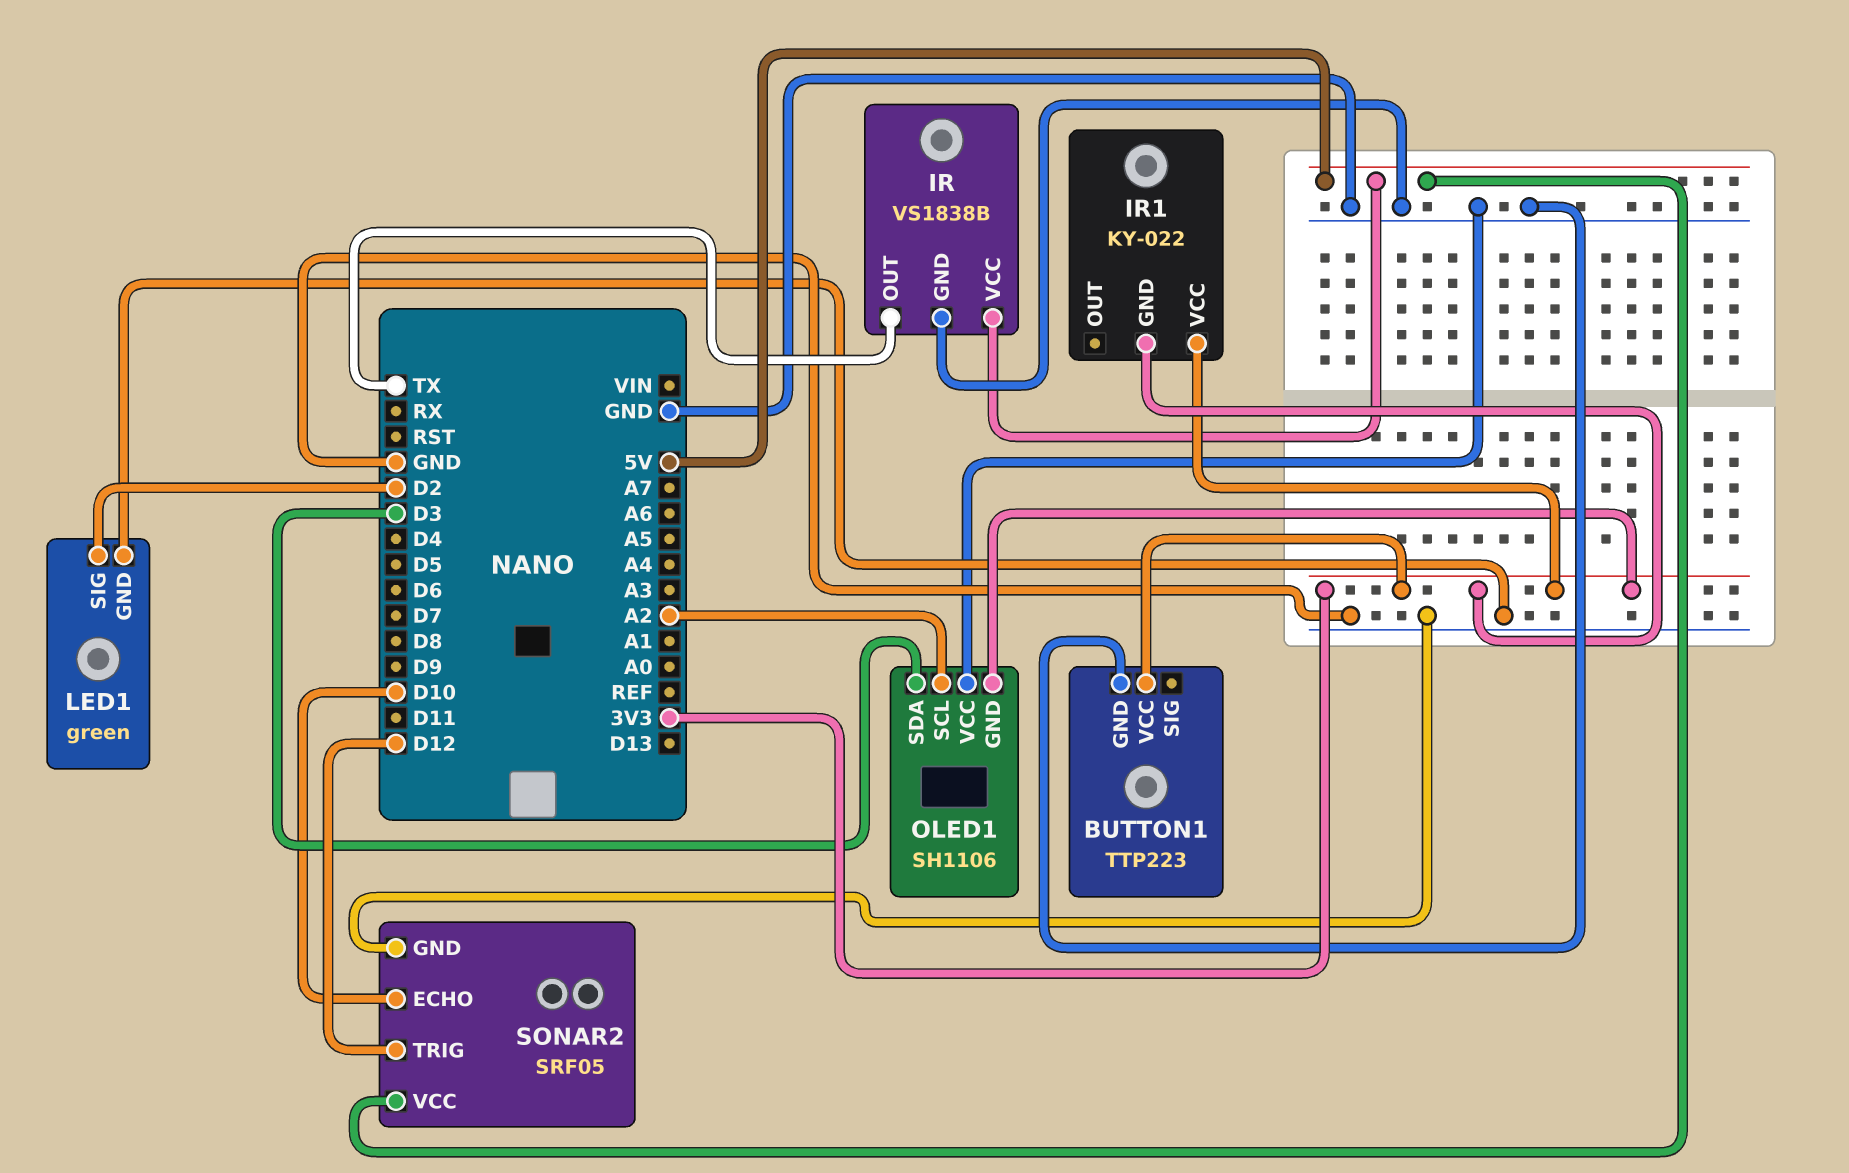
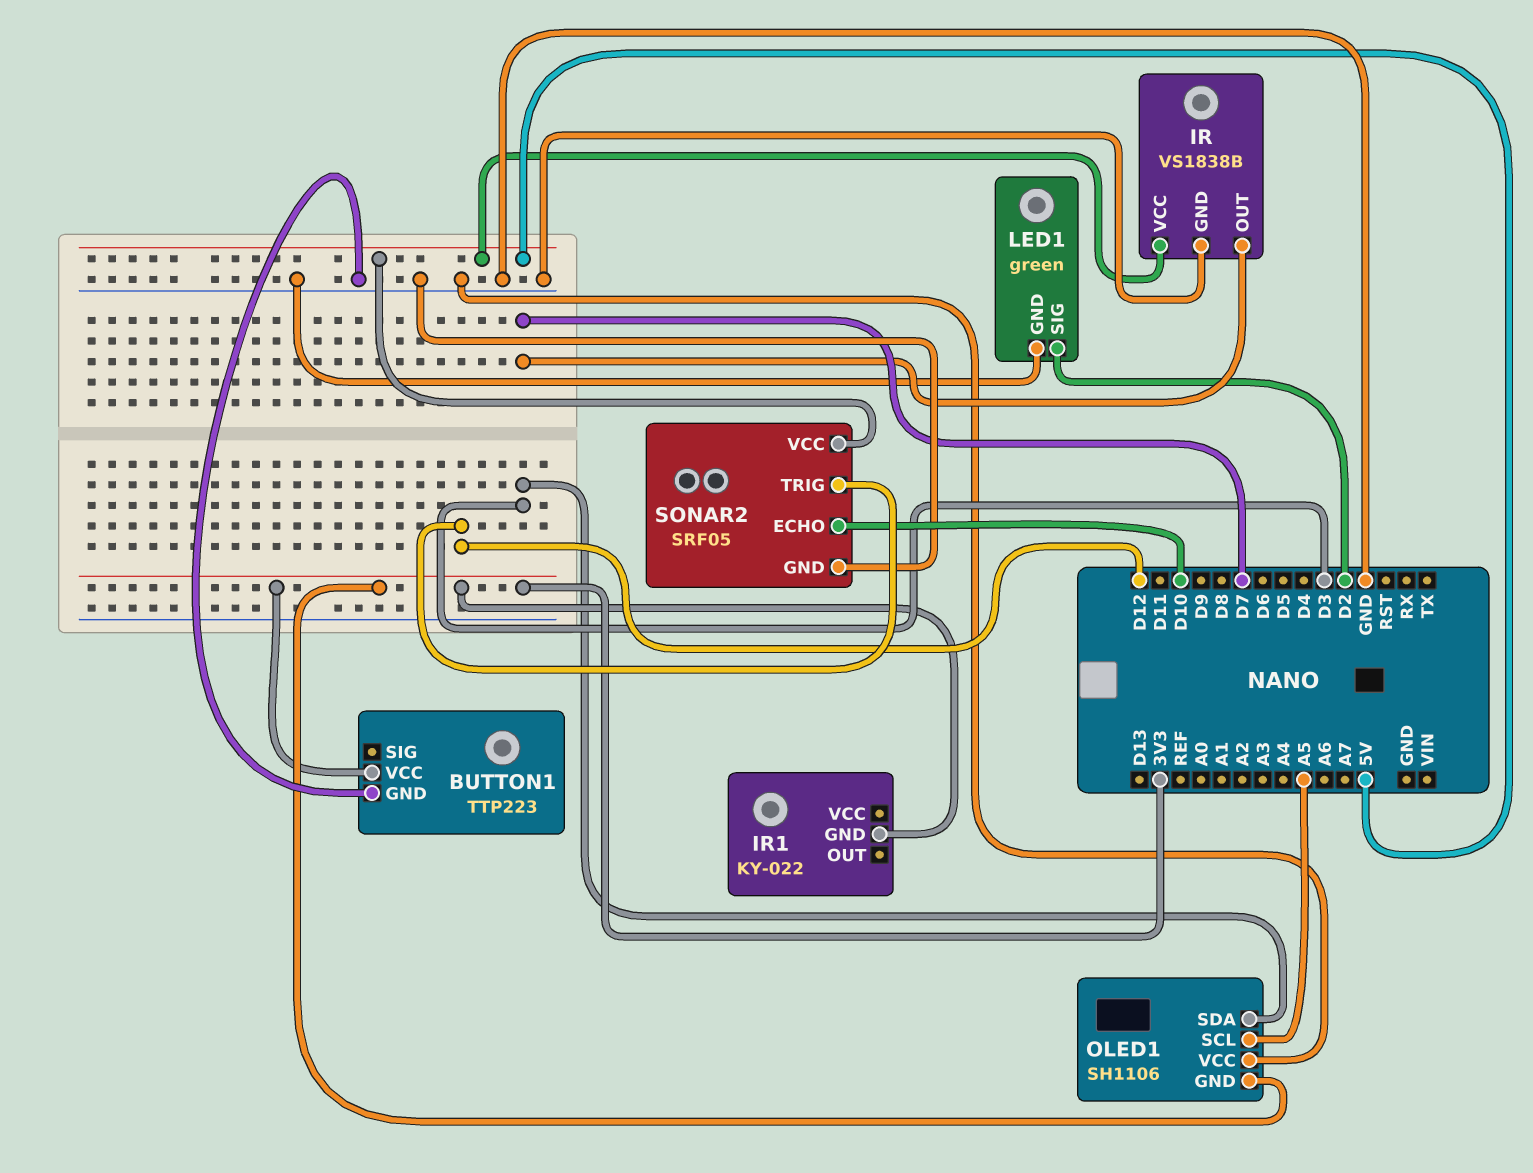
IR pin OUT: TX -> D7
IR1 pin VCC: 3V3 -> none
OLED1 pin SCL: A2 -> A5

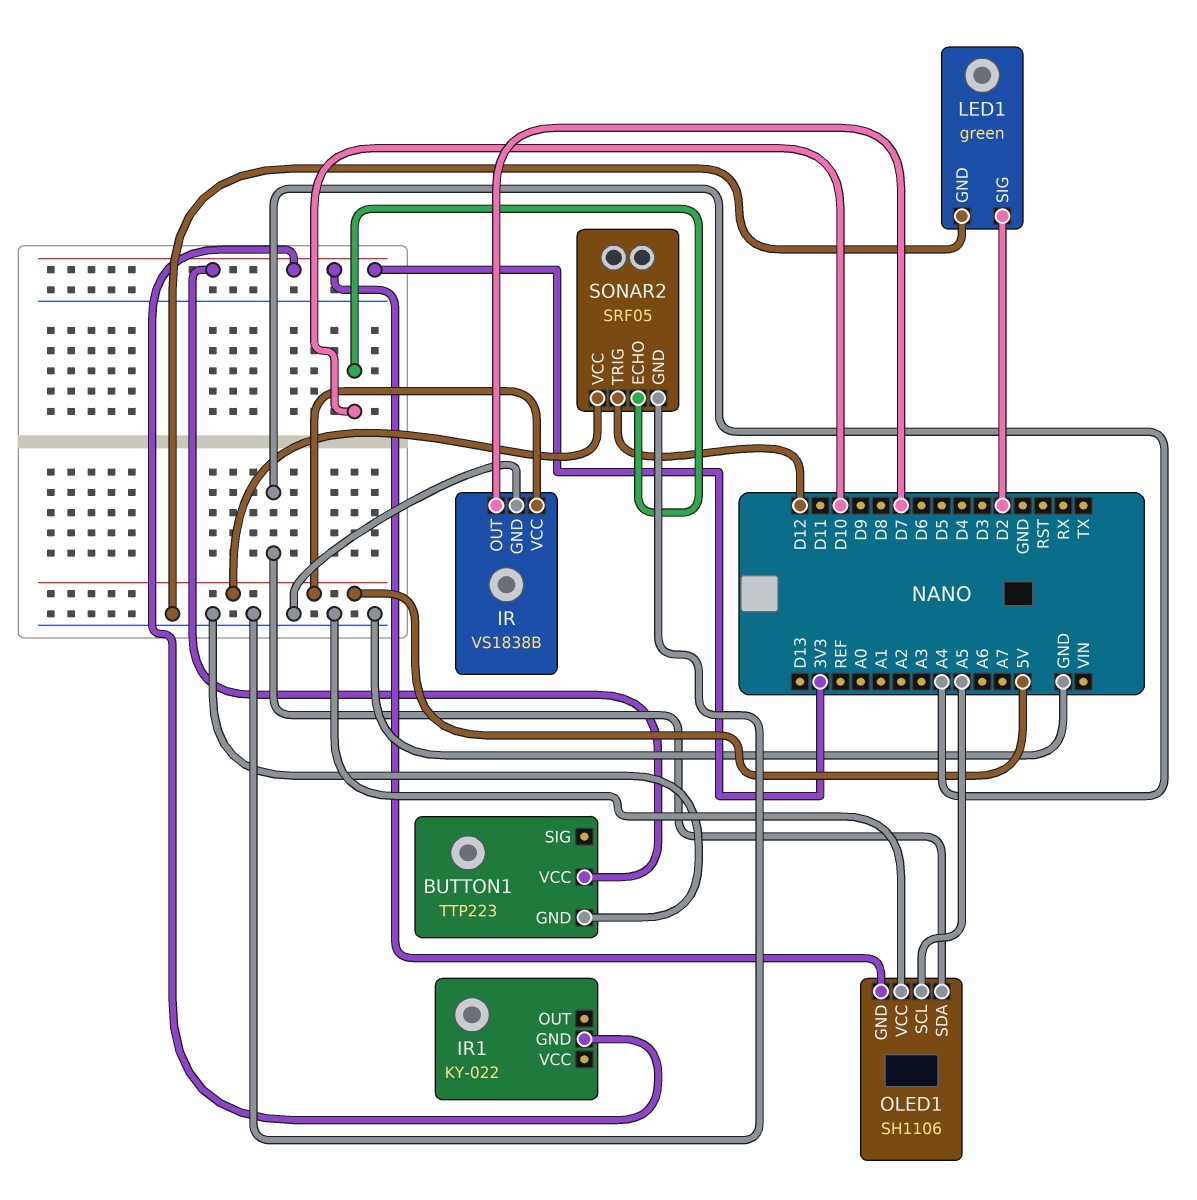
OLED1 pin SDA: D3 -> A4

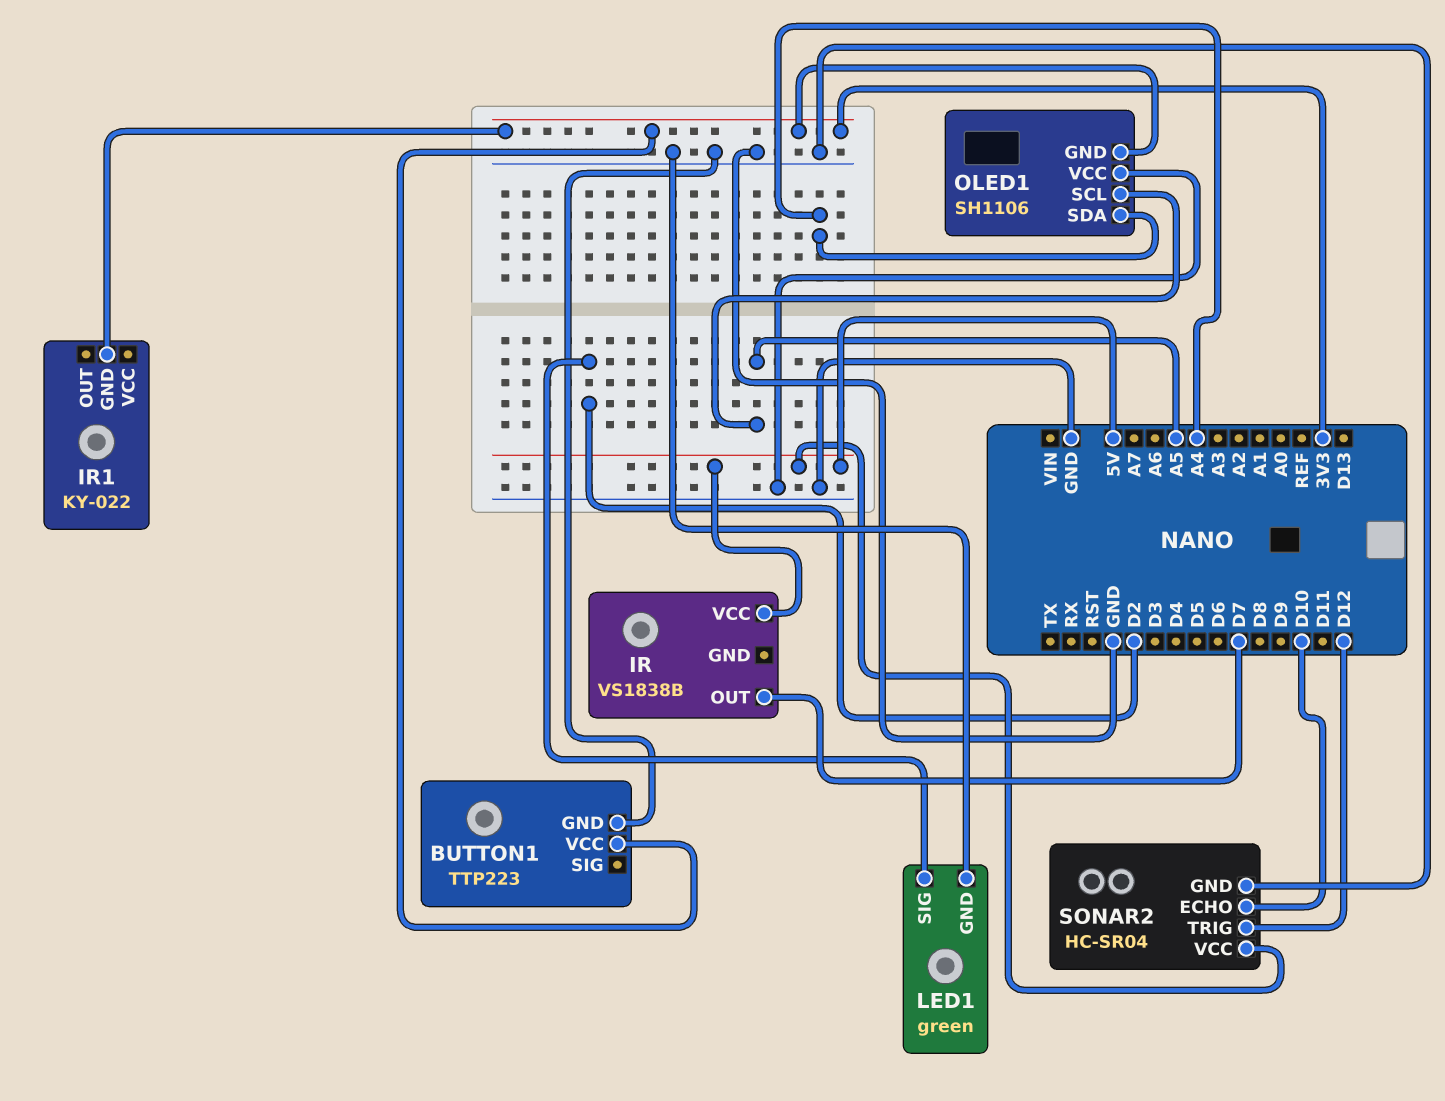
IR pin GND: GND -> none
SONAR2: SRF05 -> HC-SR04

